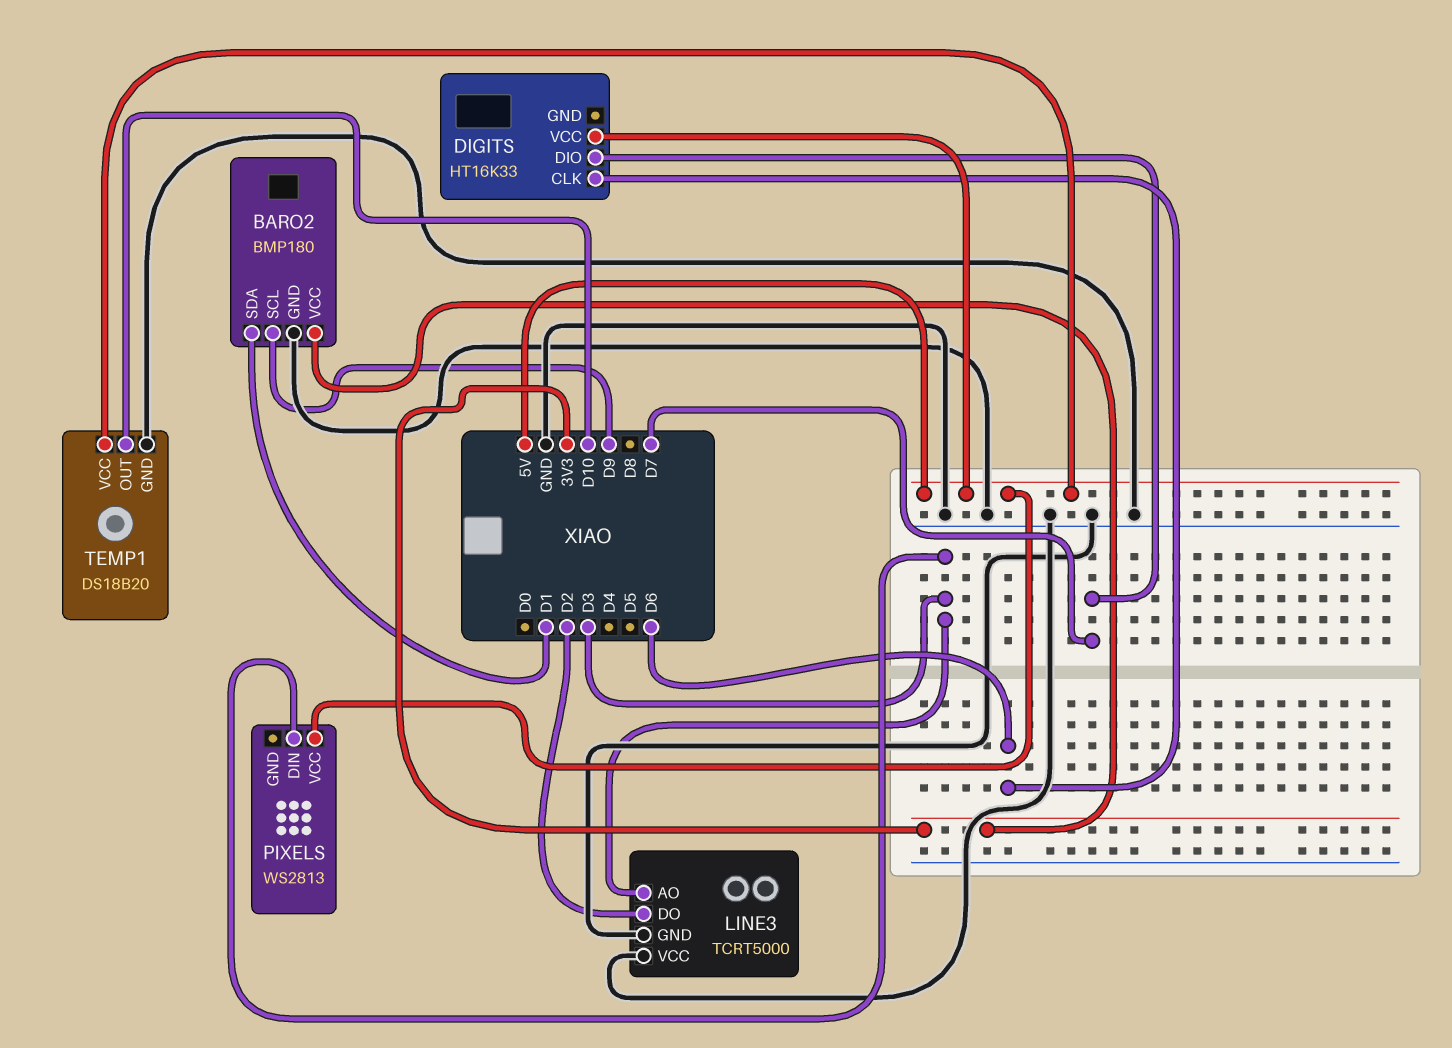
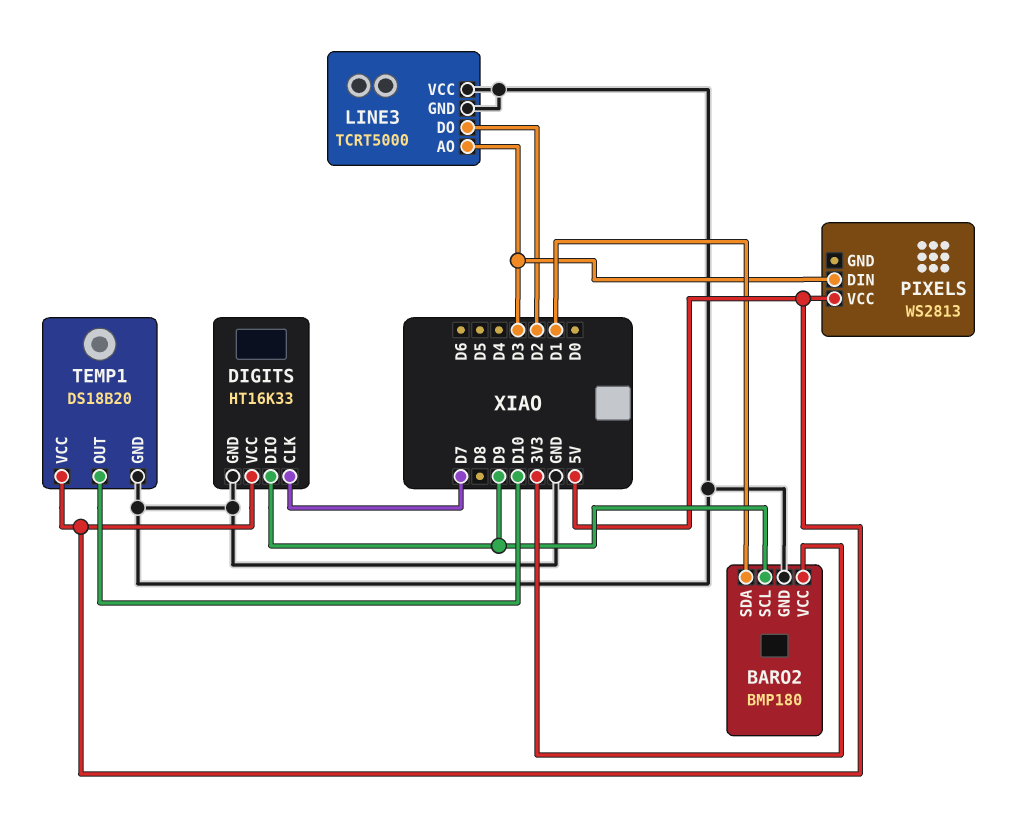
DIGITS pin CLK: D6 -> D7
DIGITS pin DIO: D7 -> D9
DIGITS pin GND: none -> GND

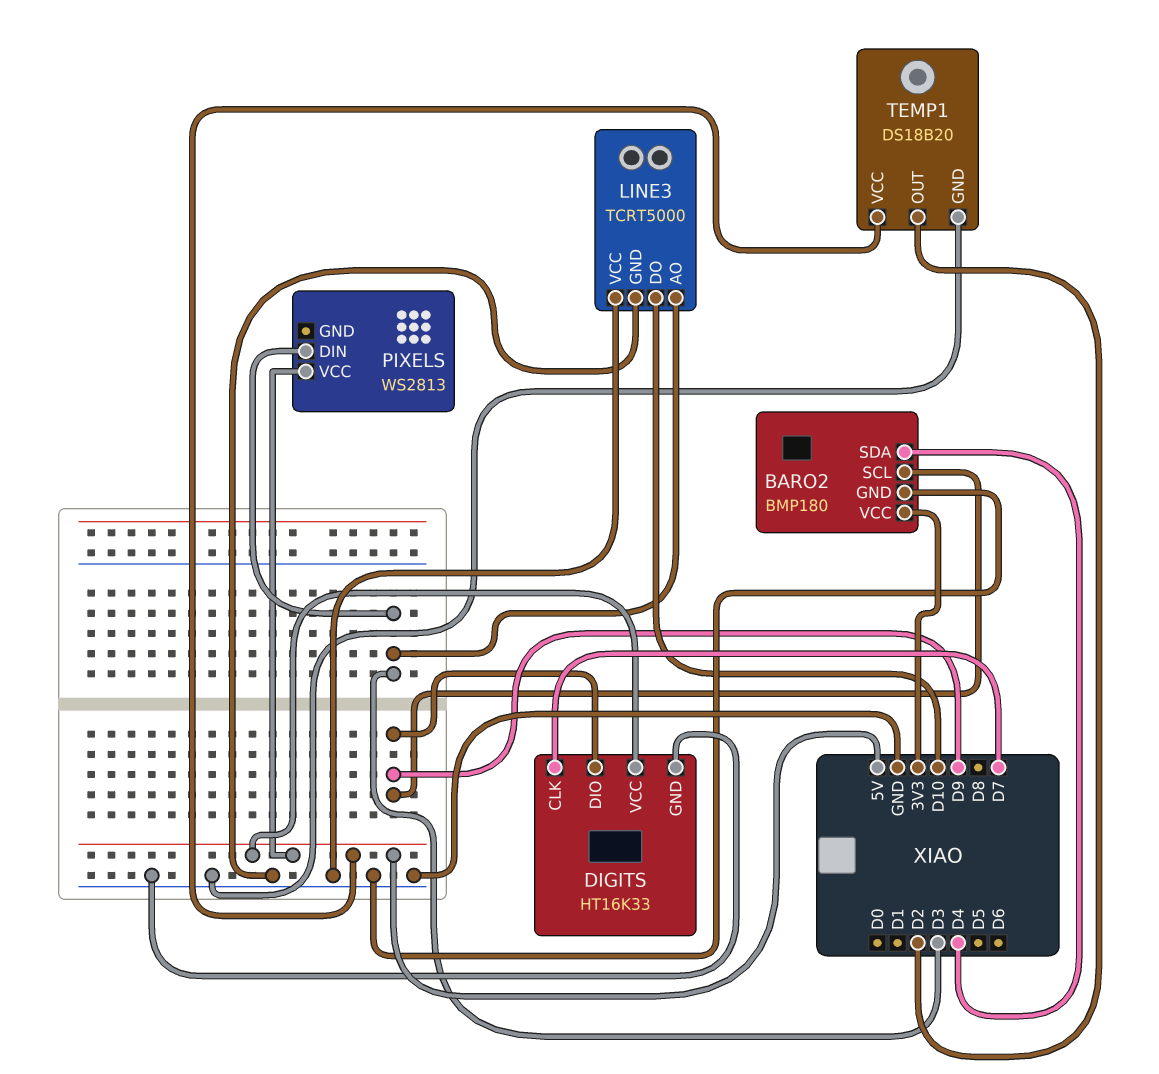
BARO2 pin SDA: D1 -> D4
LINE3 pin DO: D2 -> D10
TEMP1 pin OUT: D10 -> D2

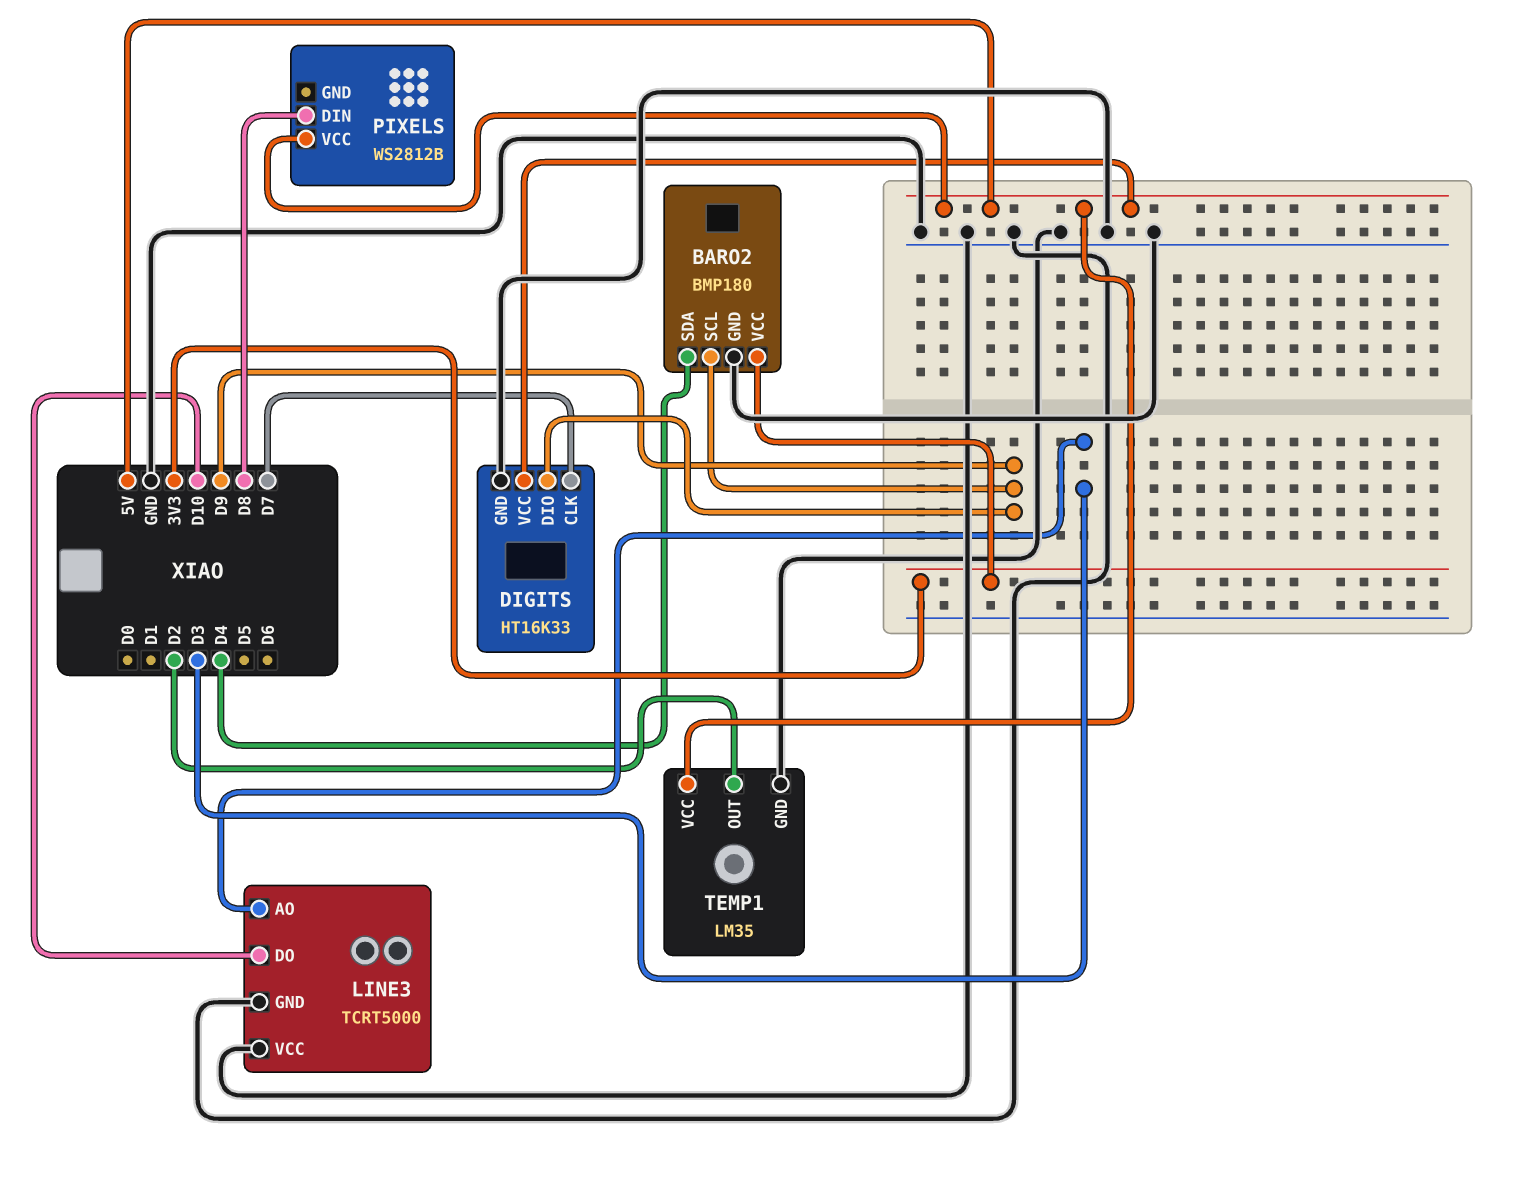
PIXELS: WS2813 -> WS2812B
PIXELS pin DIN: D3 -> D8
TEMP1: DS18B20 -> LM35

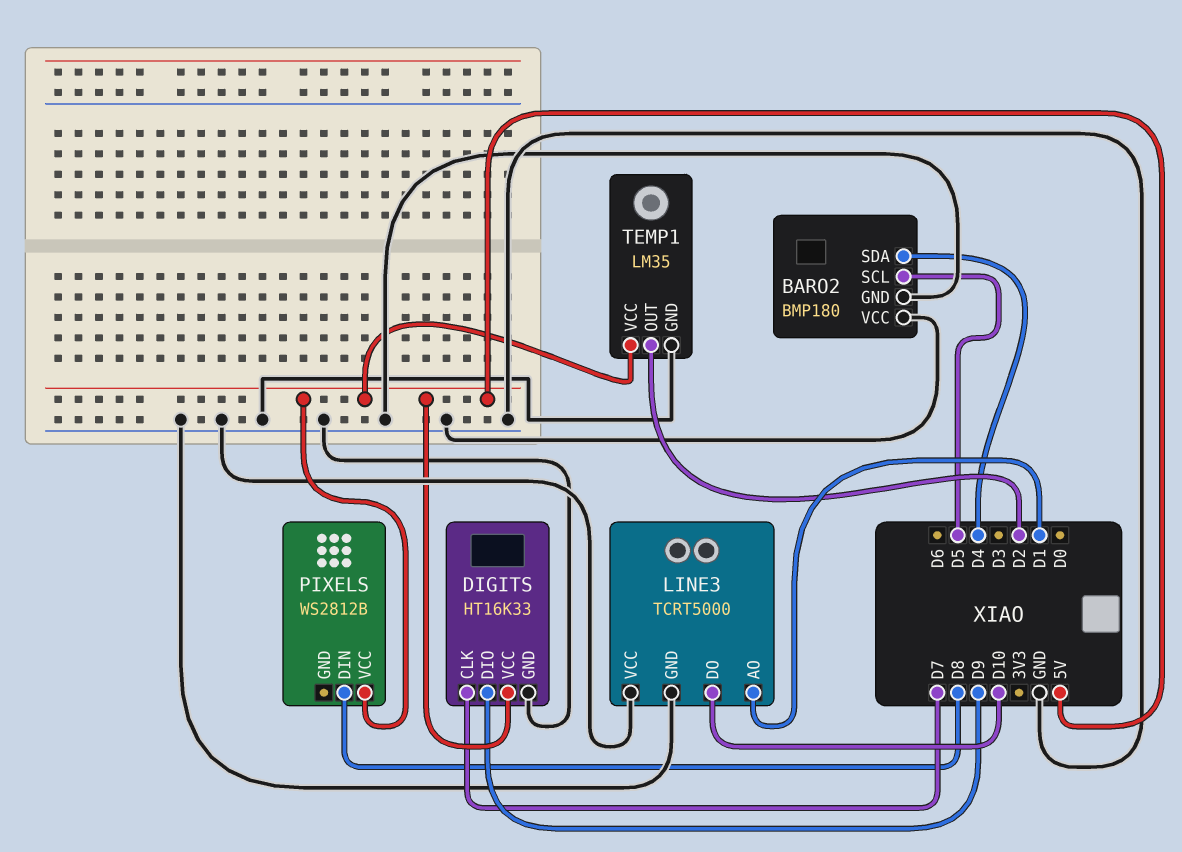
BARO2 pin SCL: D9 -> D5
BARO2 pin VCC: 3V3 -> GND
LINE3 pin AO: D3 -> D1

